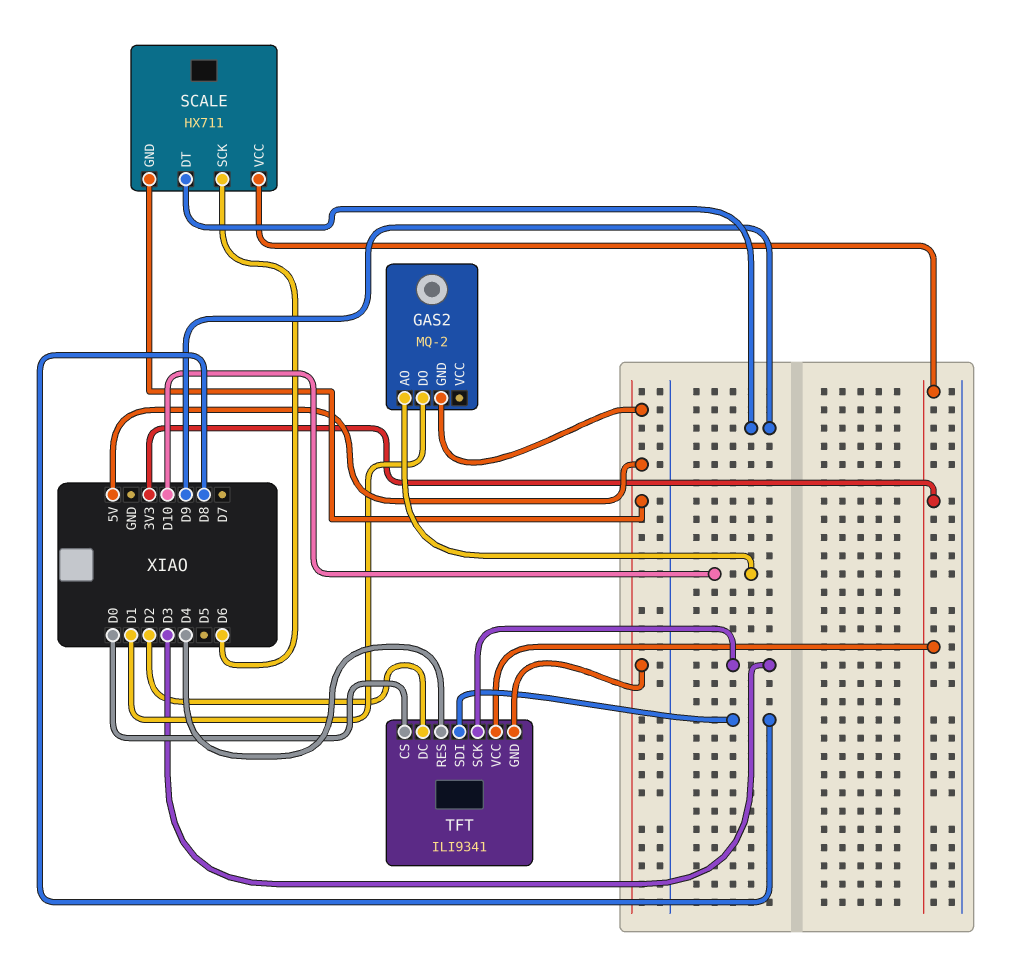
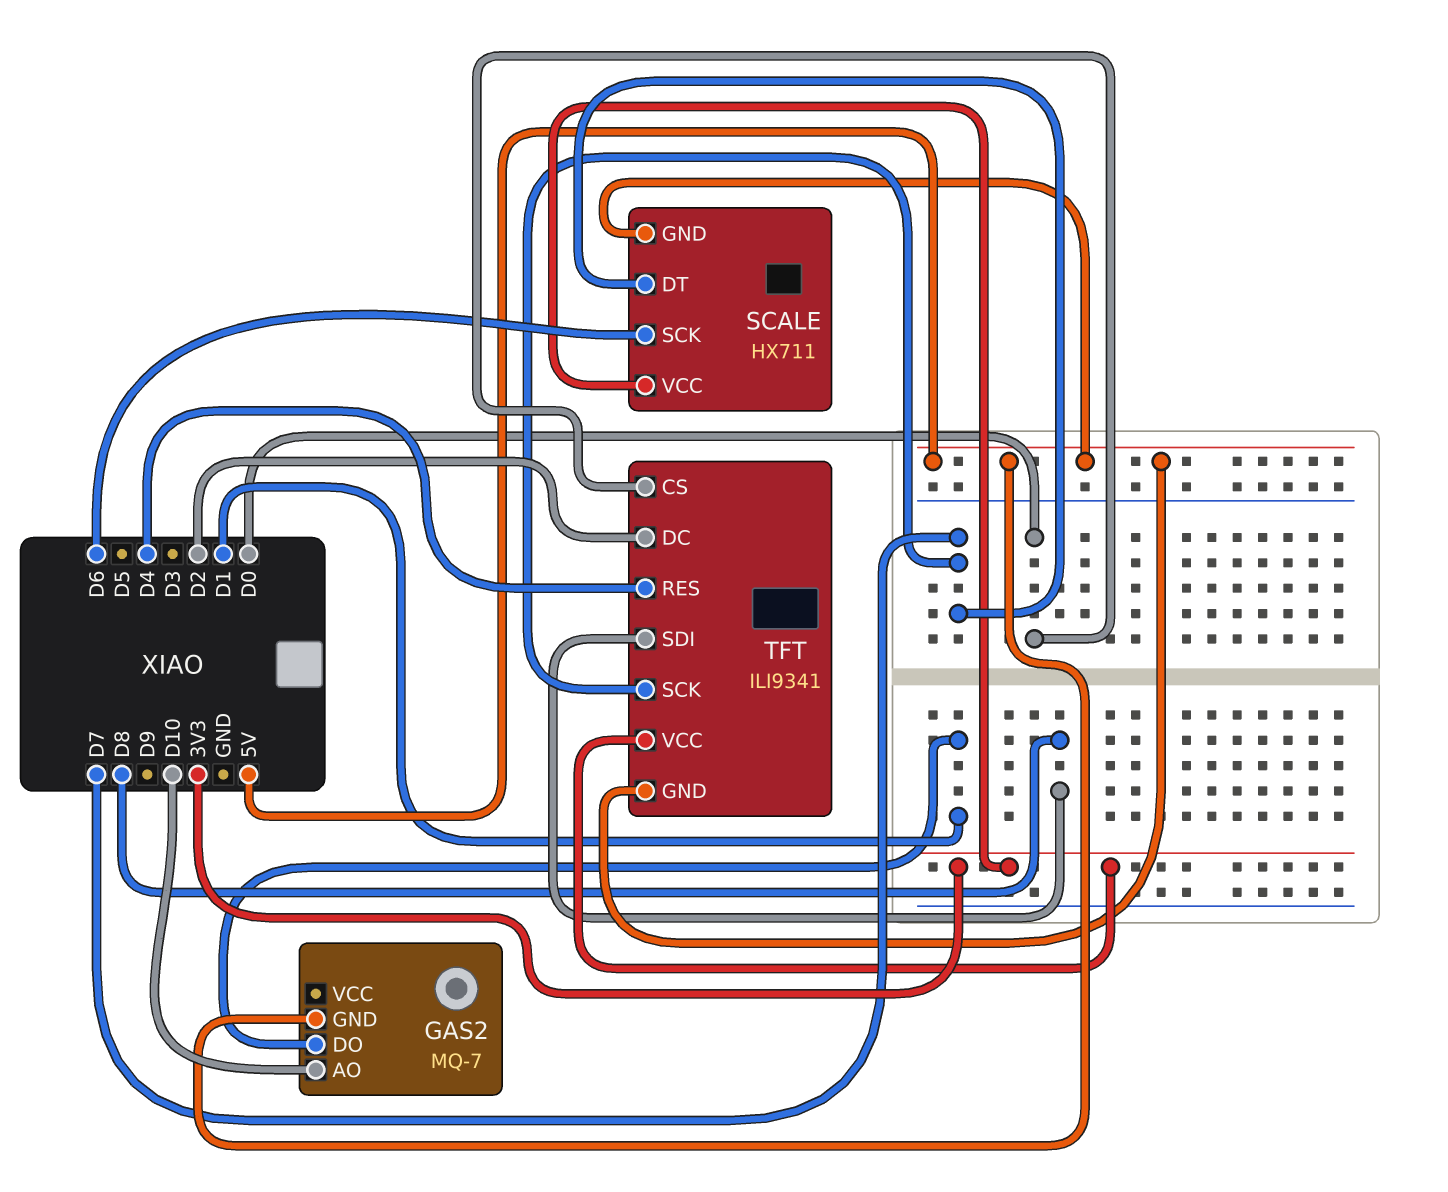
GAS2: MQ-2 -> MQ-7
SCALE pin DT: D9 -> D7
TFT pin SCK: D3 -> D7

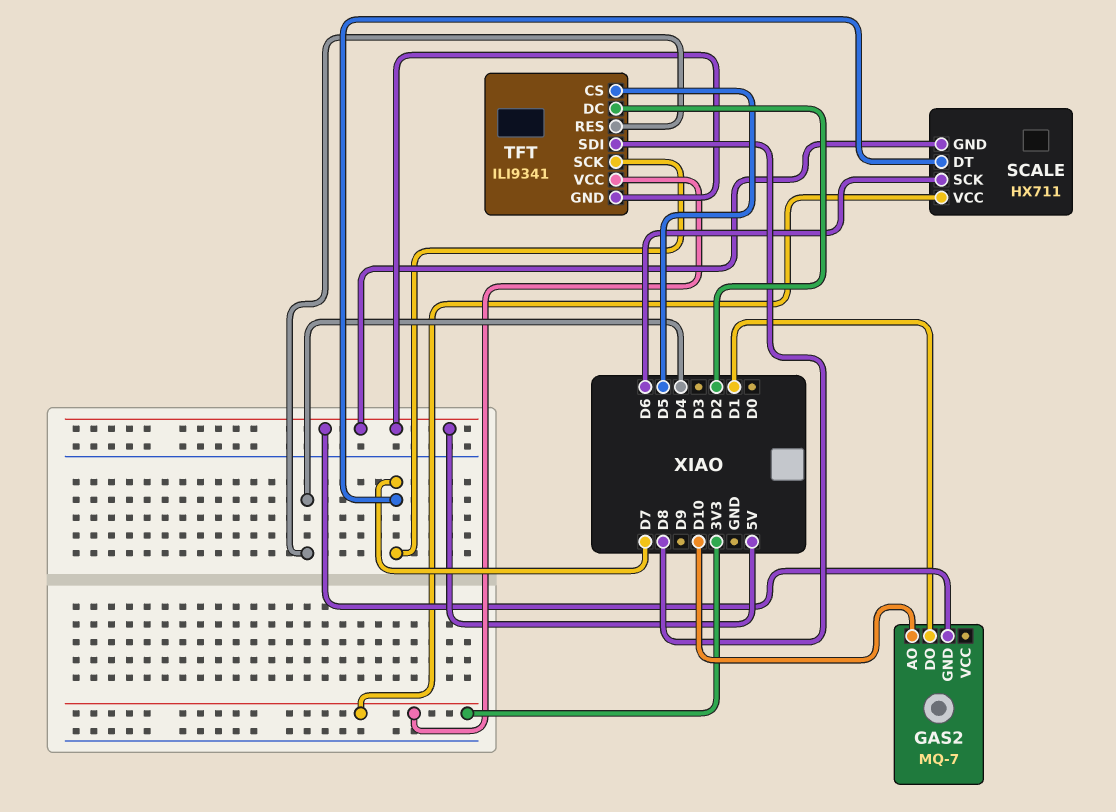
TFT pin CS: D0 -> D5

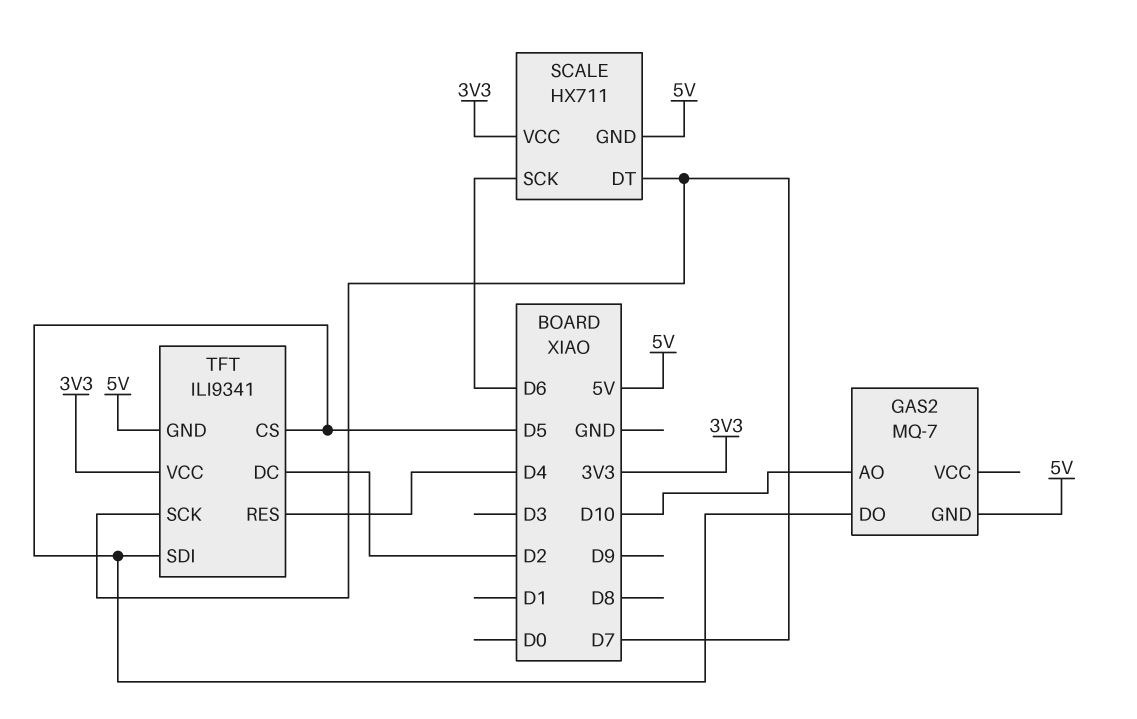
GAS2 pin DO: D1 -> D5
TFT pin SDI: D8 -> D5

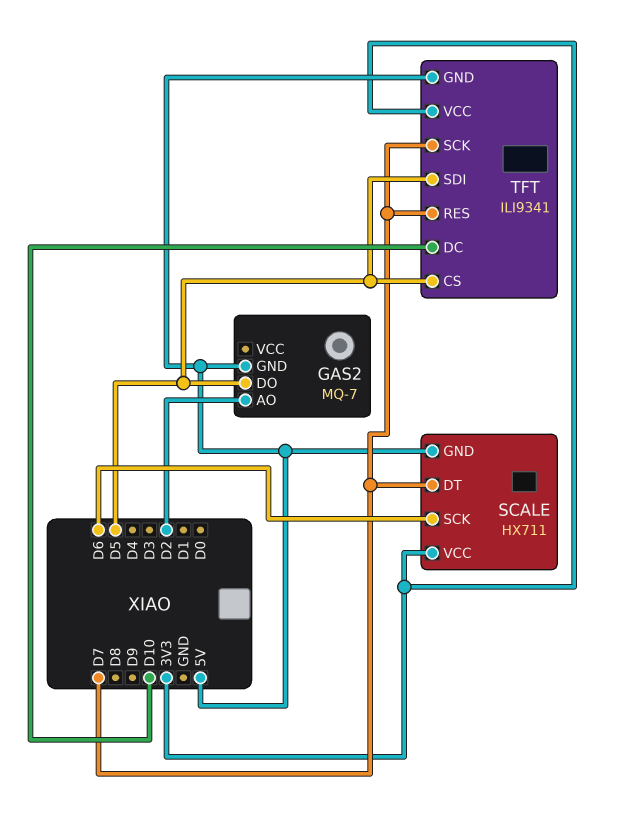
GAS2 pin AO: D10 -> D2
TFT pin DC: D2 -> D10
TFT pin RES: D4 -> D7

